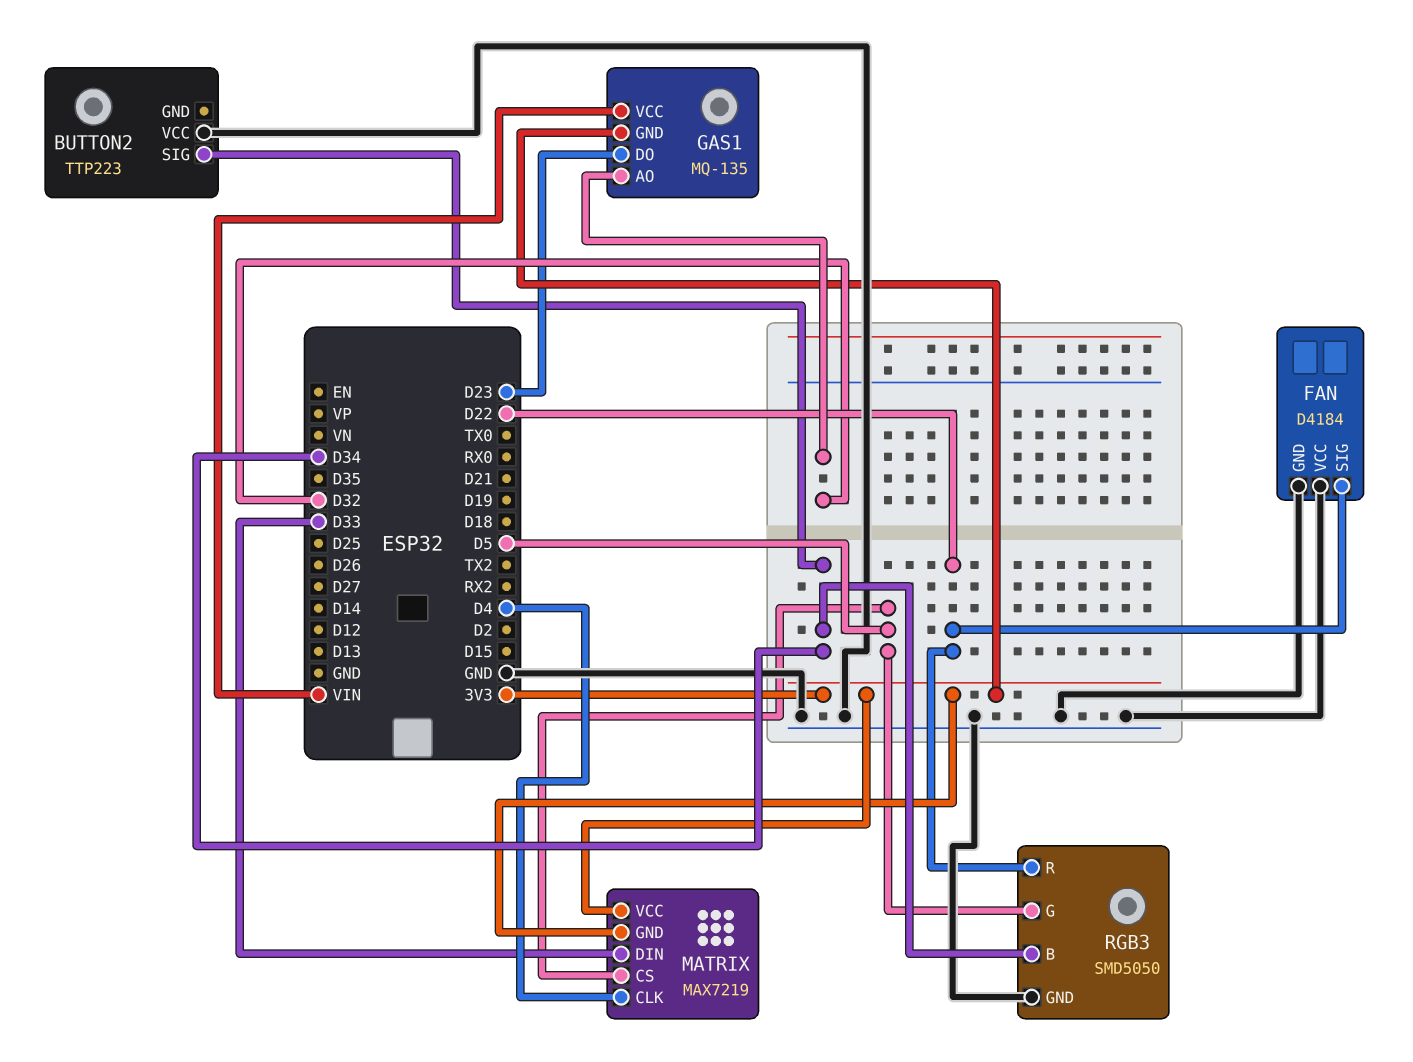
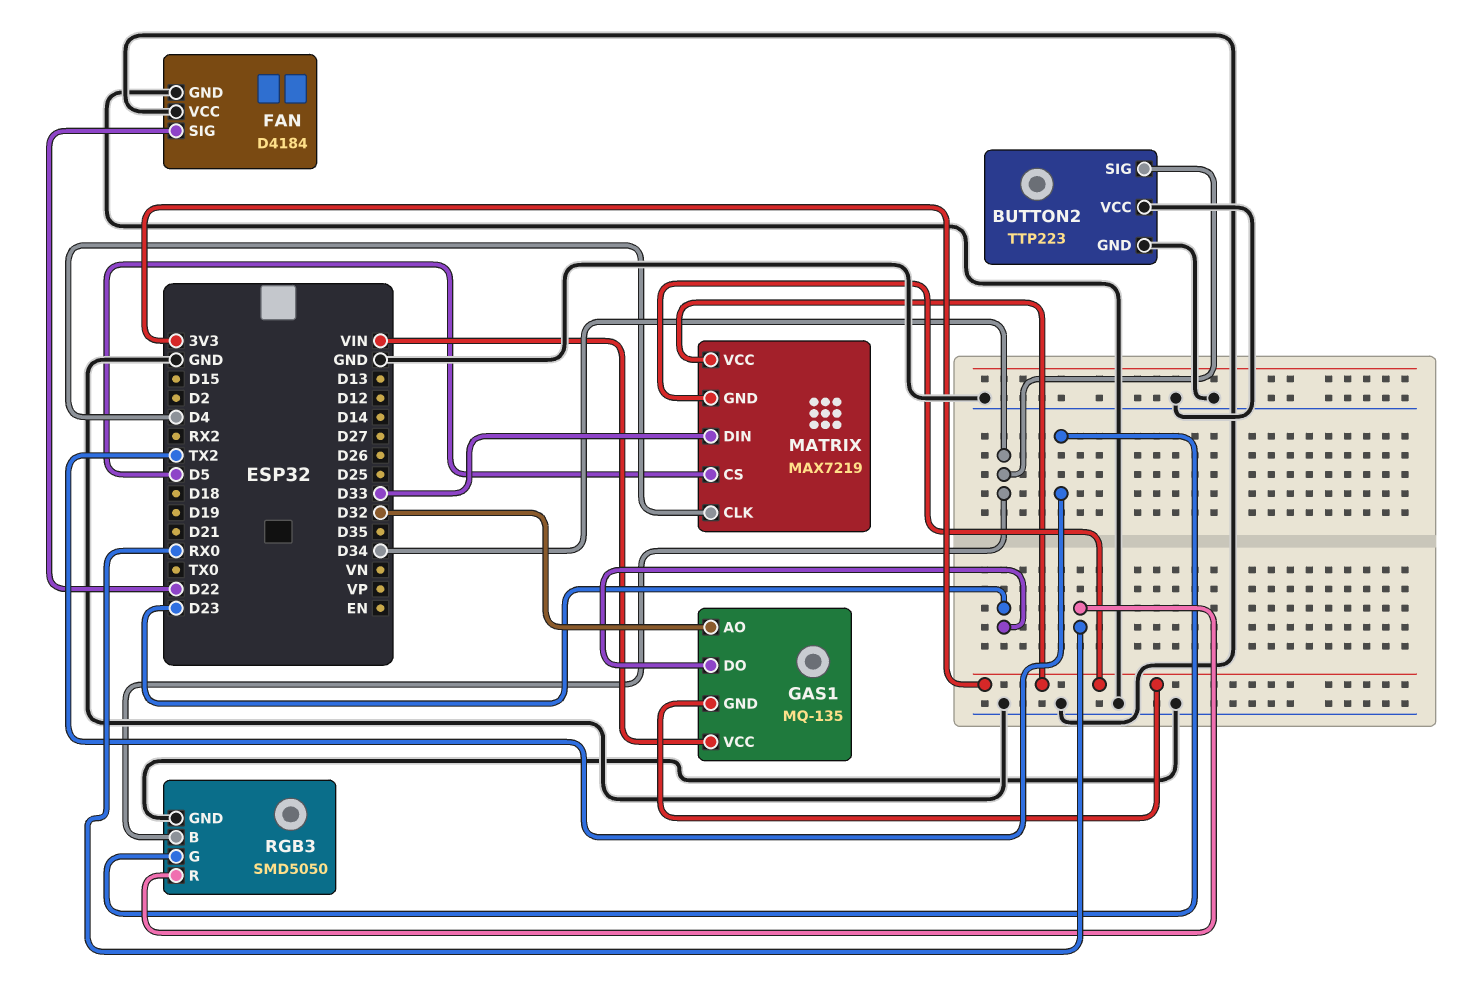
BUTTON2 pin GND: none -> GND
RGB3 pin G: D5 -> TX2
RGB3 pin R: D22 -> RX0

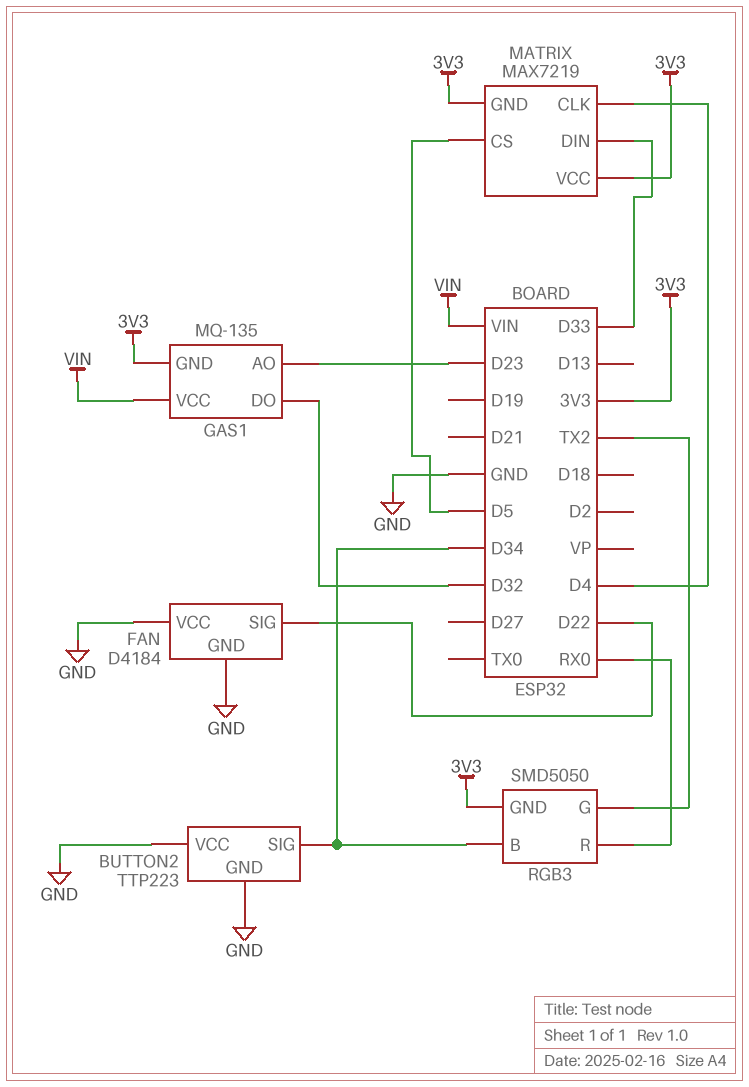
GAS1 pin AO: D32 -> D23
GAS1 pin DO: D23 -> D32
RGB3 pin GND: GND -> 3V3

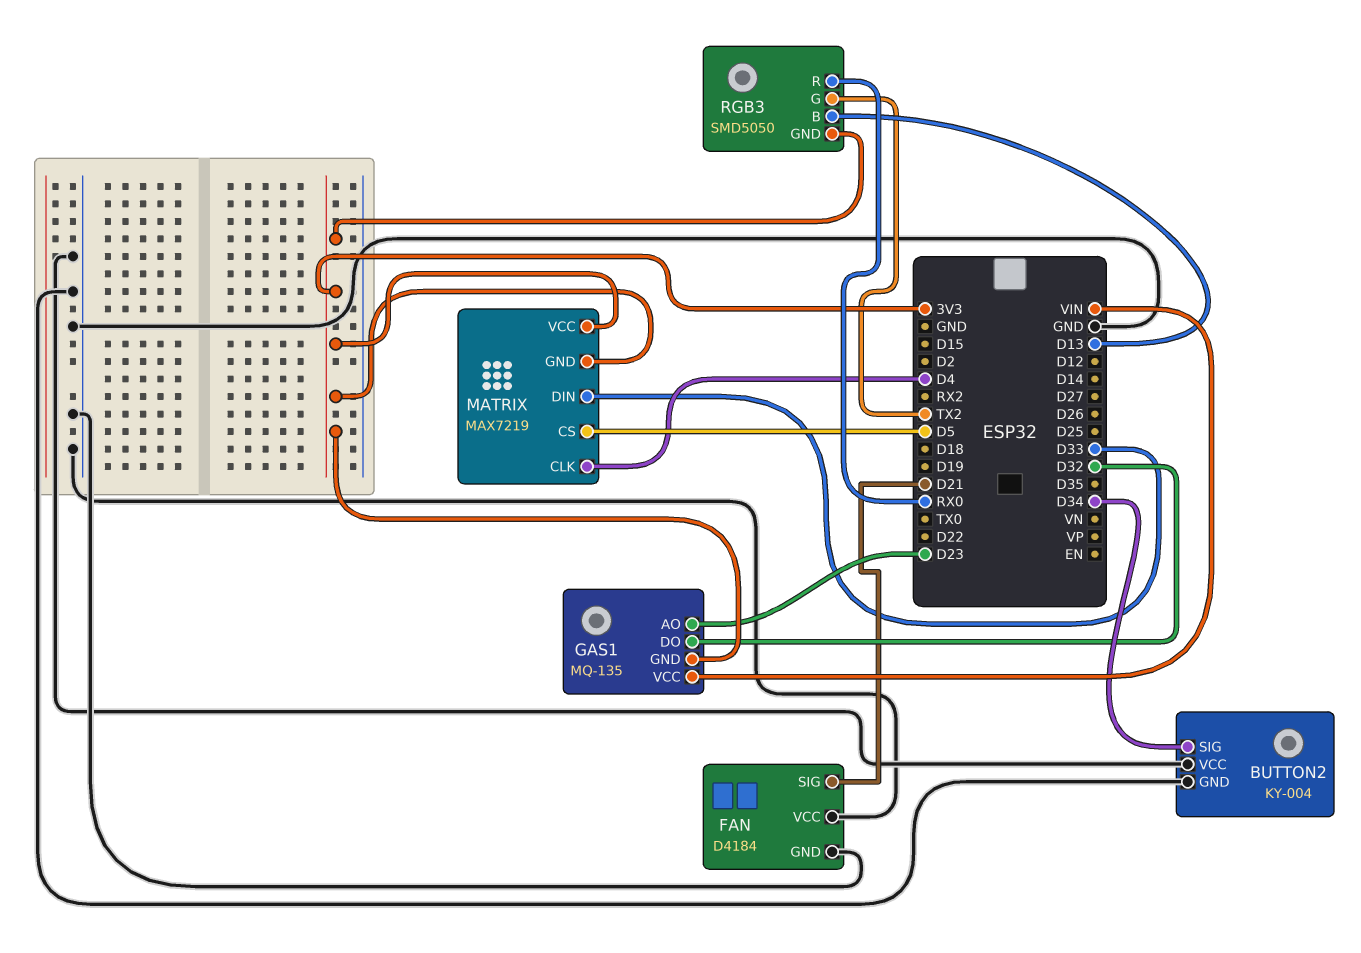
BUTTON2: TTP223 -> KY-004
FAN pin SIG: D22 -> D21
RGB3 pin B: D34 -> D13

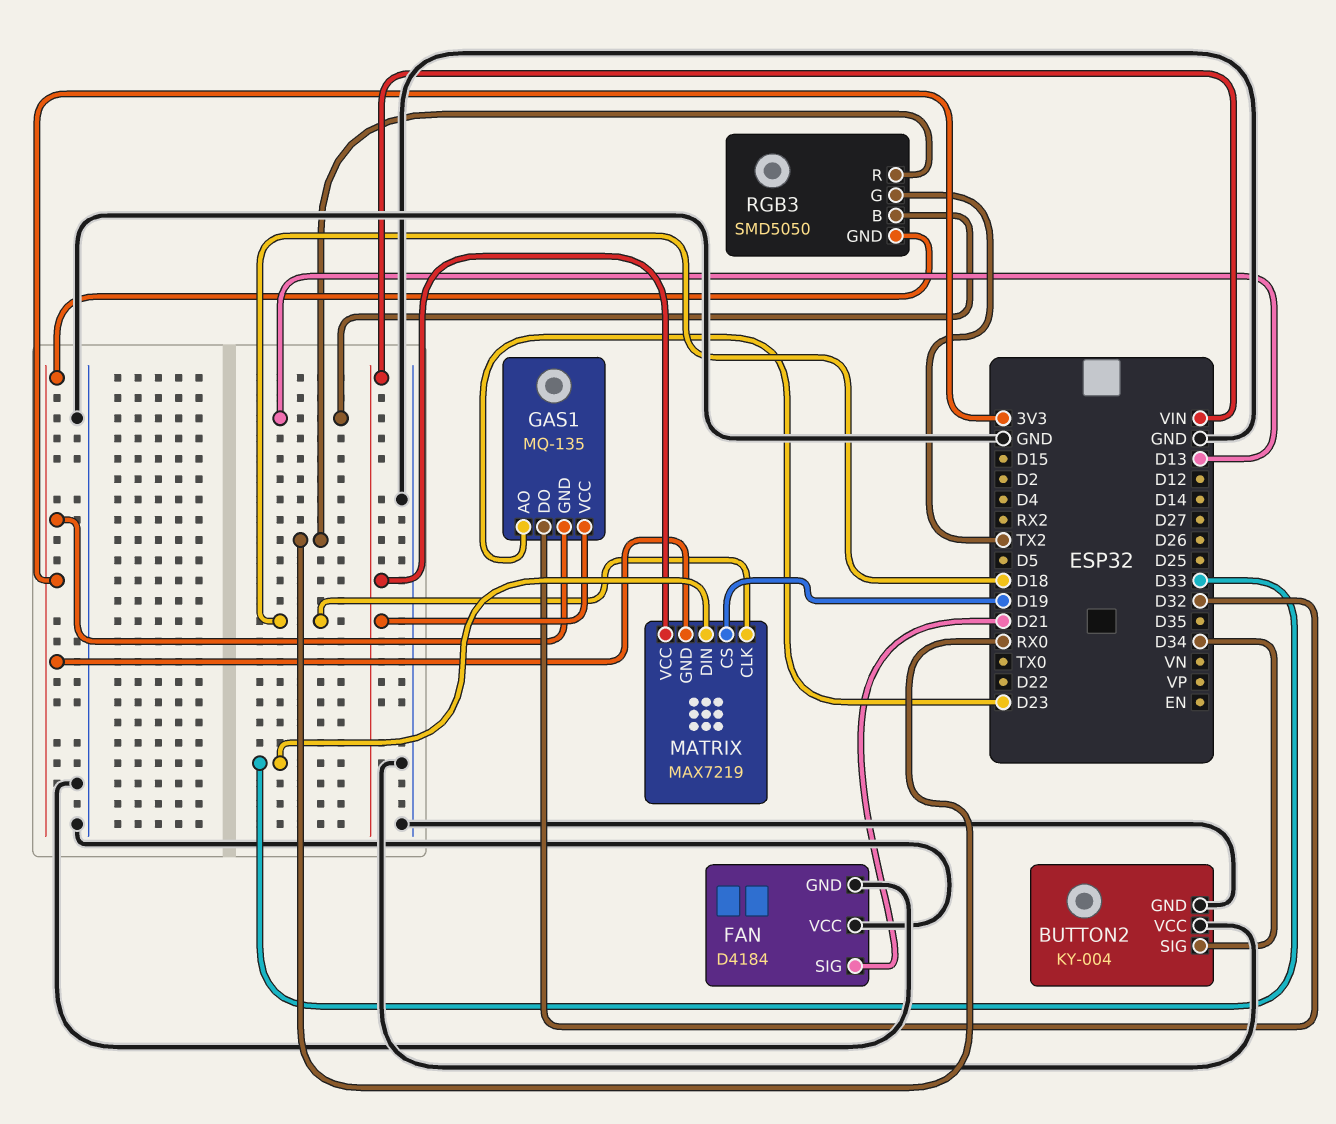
MATRIX pin CLK: D4 -> D18
MATRIX pin CS: D5 -> D19
MATRIX pin VCC: 3V3 -> VIN

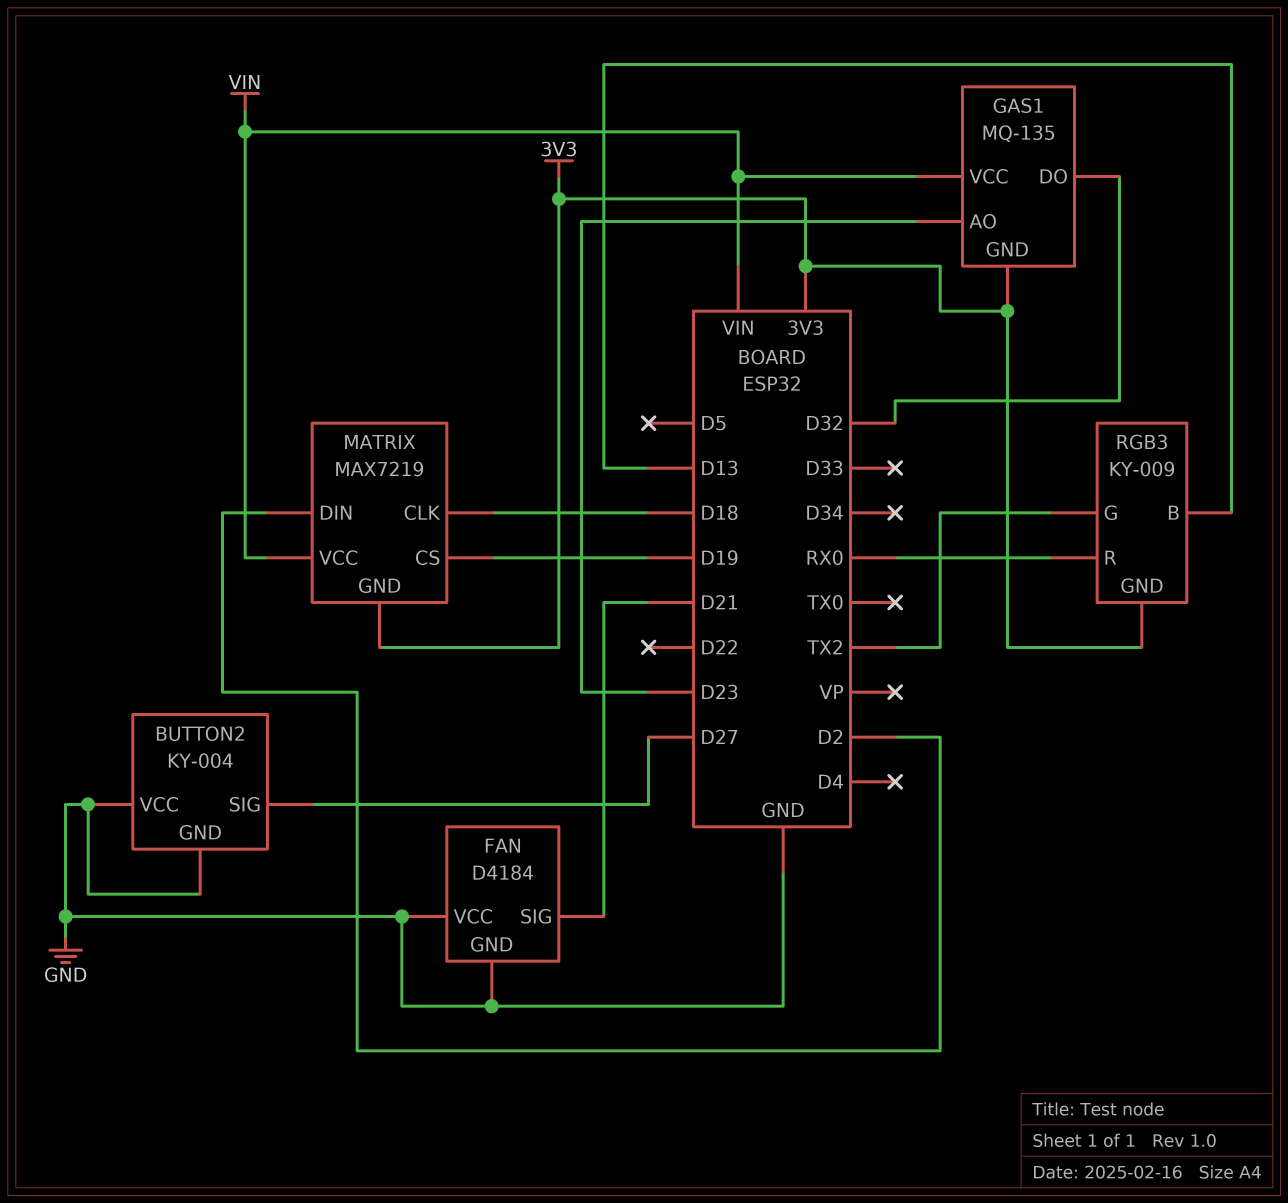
BUTTON2 pin SIG: D34 -> D27
MATRIX pin DIN: D33 -> D2
RGB3: SMD5050 -> KY-009

